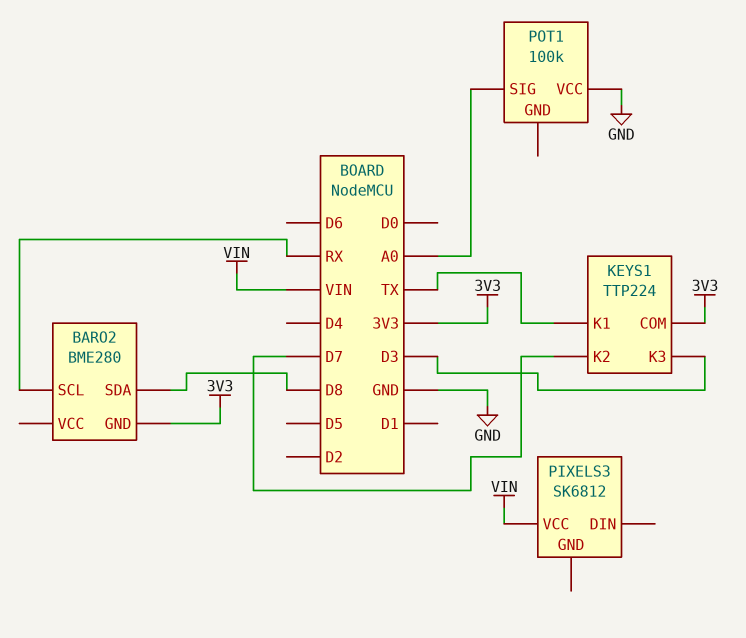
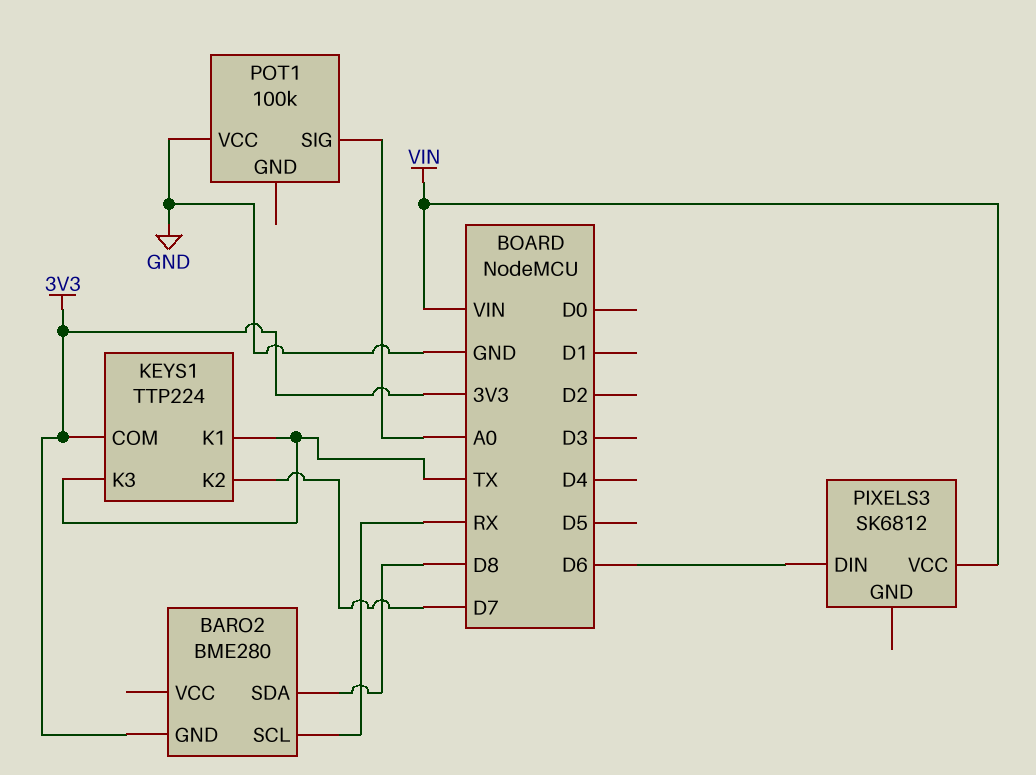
KEYS1 pin K3: D3 -> TX
PIXELS3 pin DIN: none -> D6

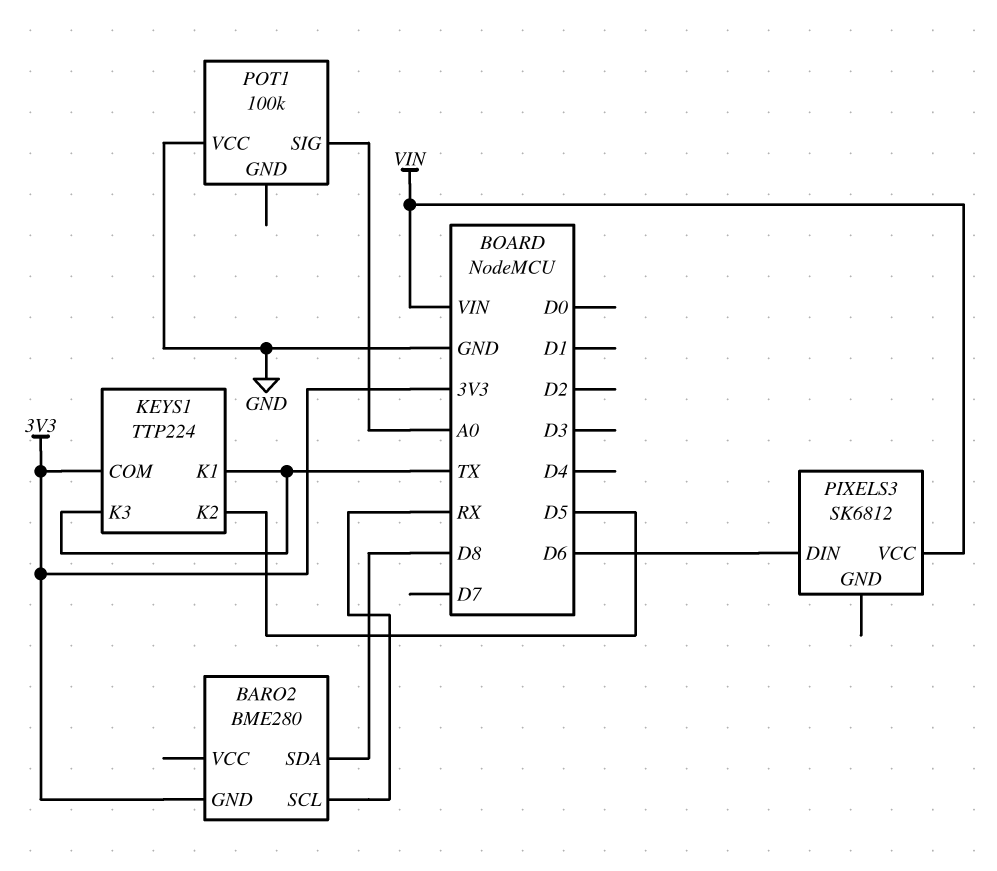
KEYS1 pin K2: D7 -> D5

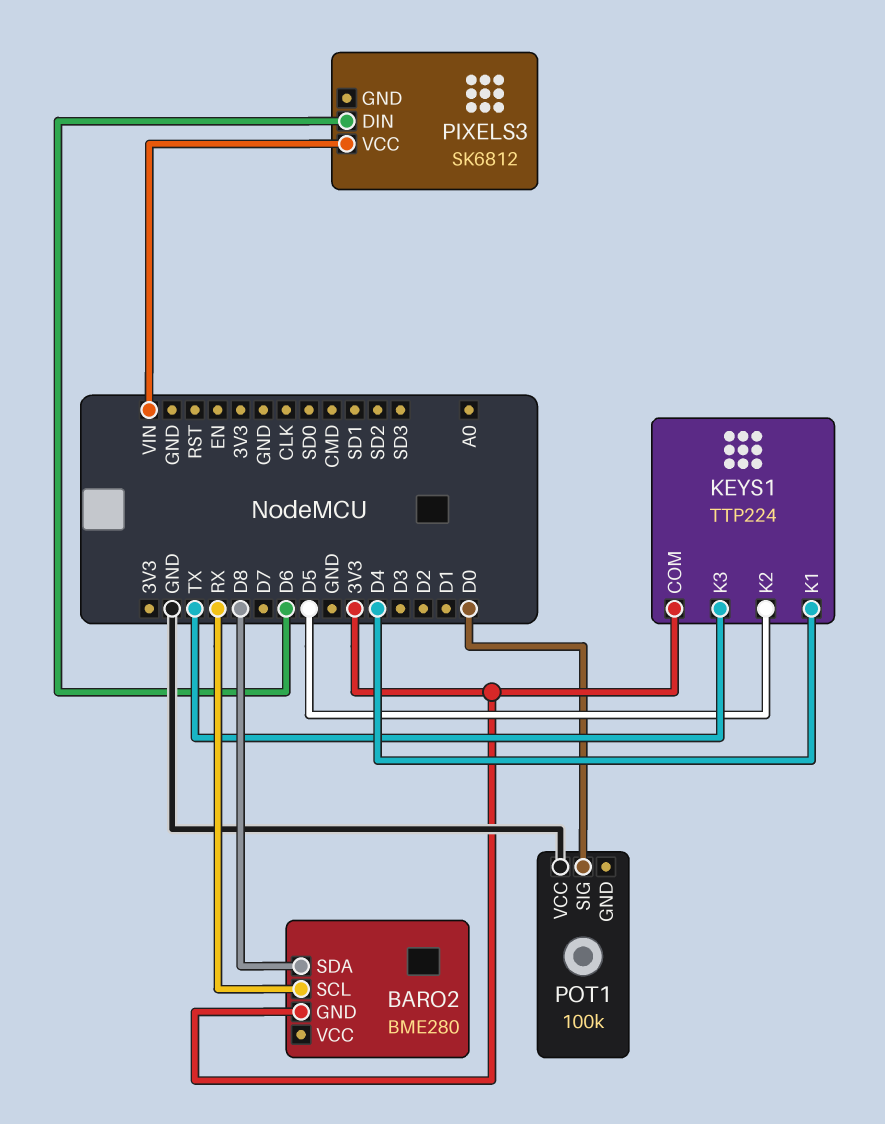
KEYS1 pin K1: TX -> D4
POT1 pin SIG: A0 -> D0

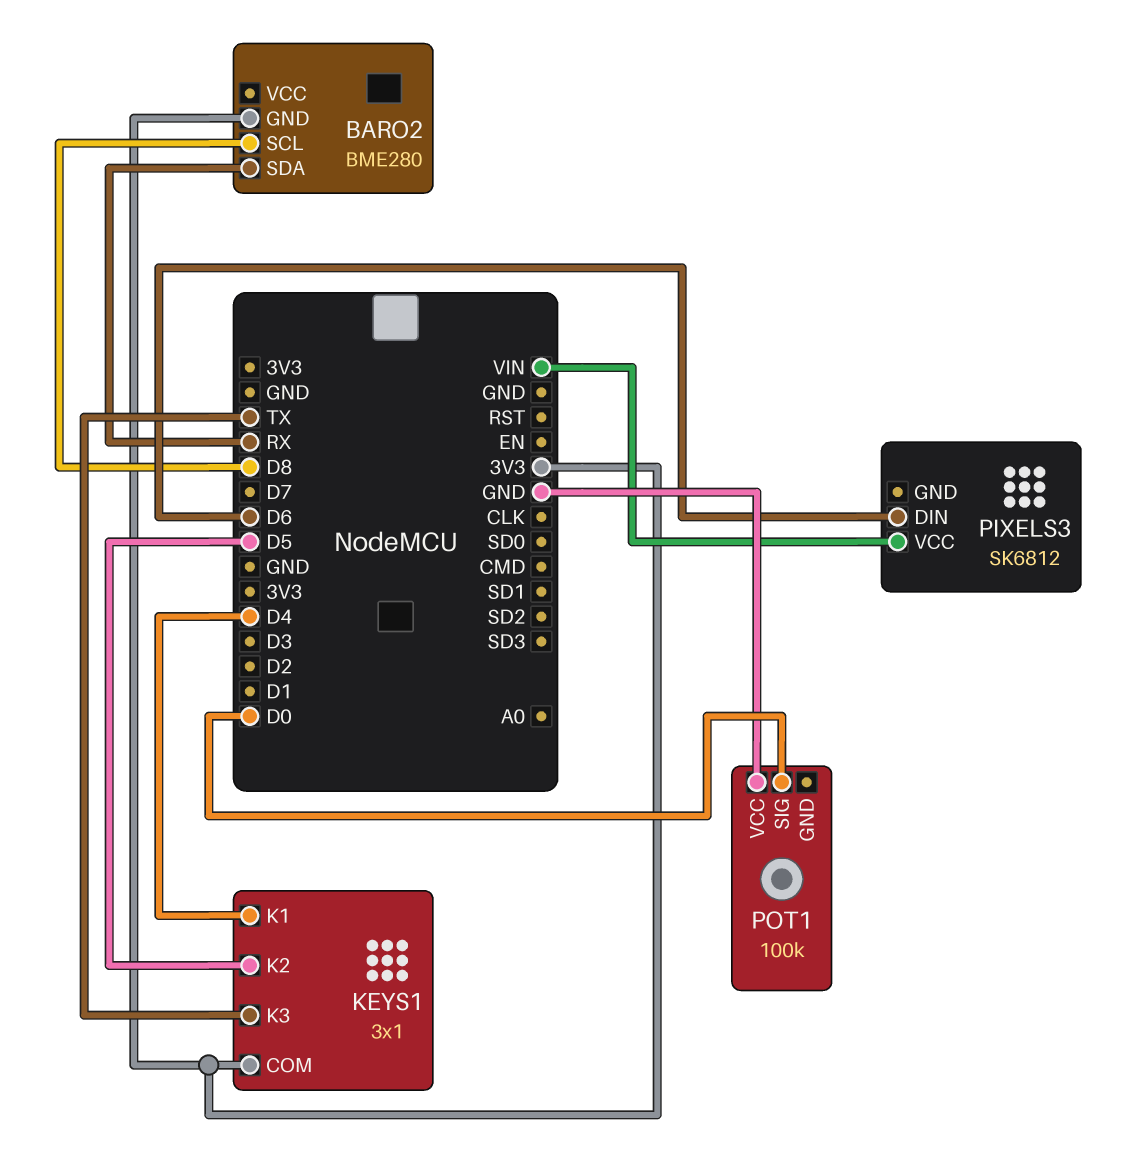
BARO2 pin SCL: RX -> D8
BARO2 pin SDA: D8 -> RX
KEYS1: TTP224 -> 3x1

